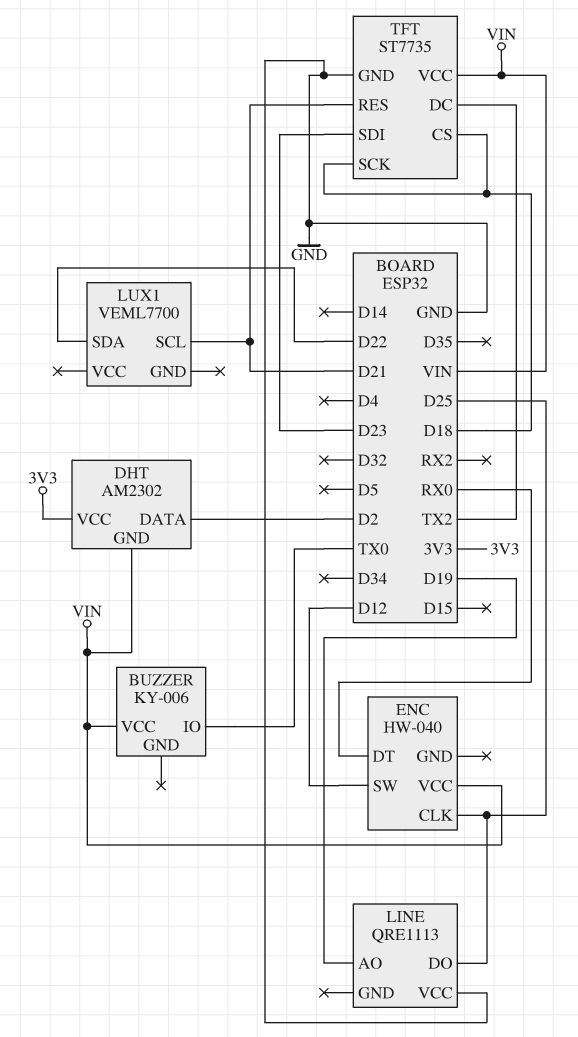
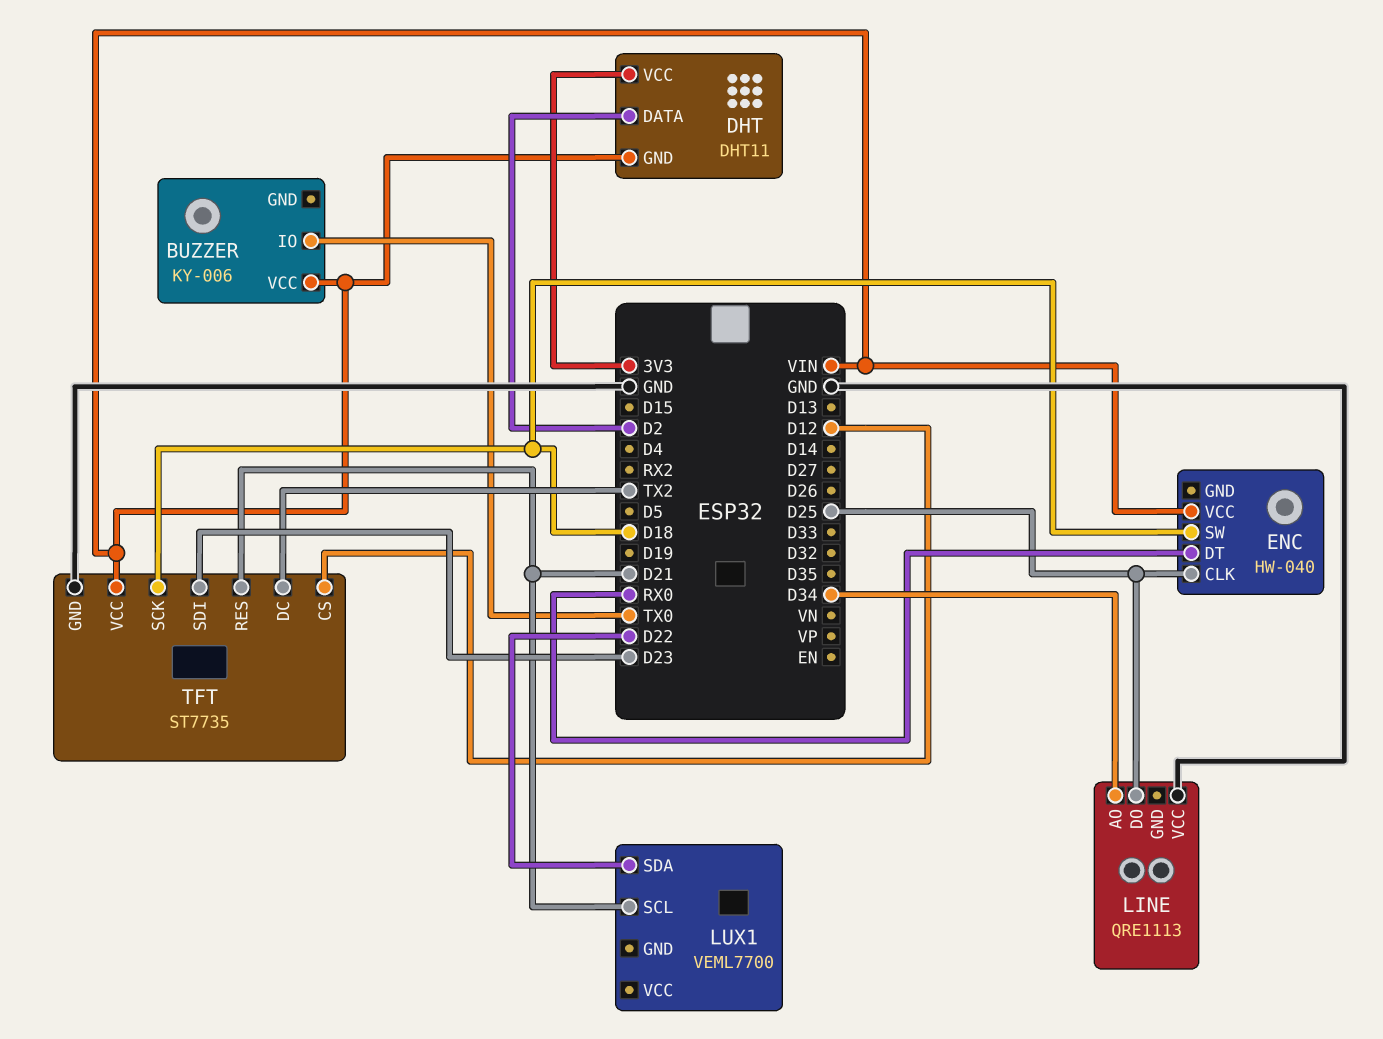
DHT: AM2302 -> DHT11
ENC pin SW: D12 -> D18
LINE pin AO: D19 -> D34
TFT pin CS: D18 -> D12

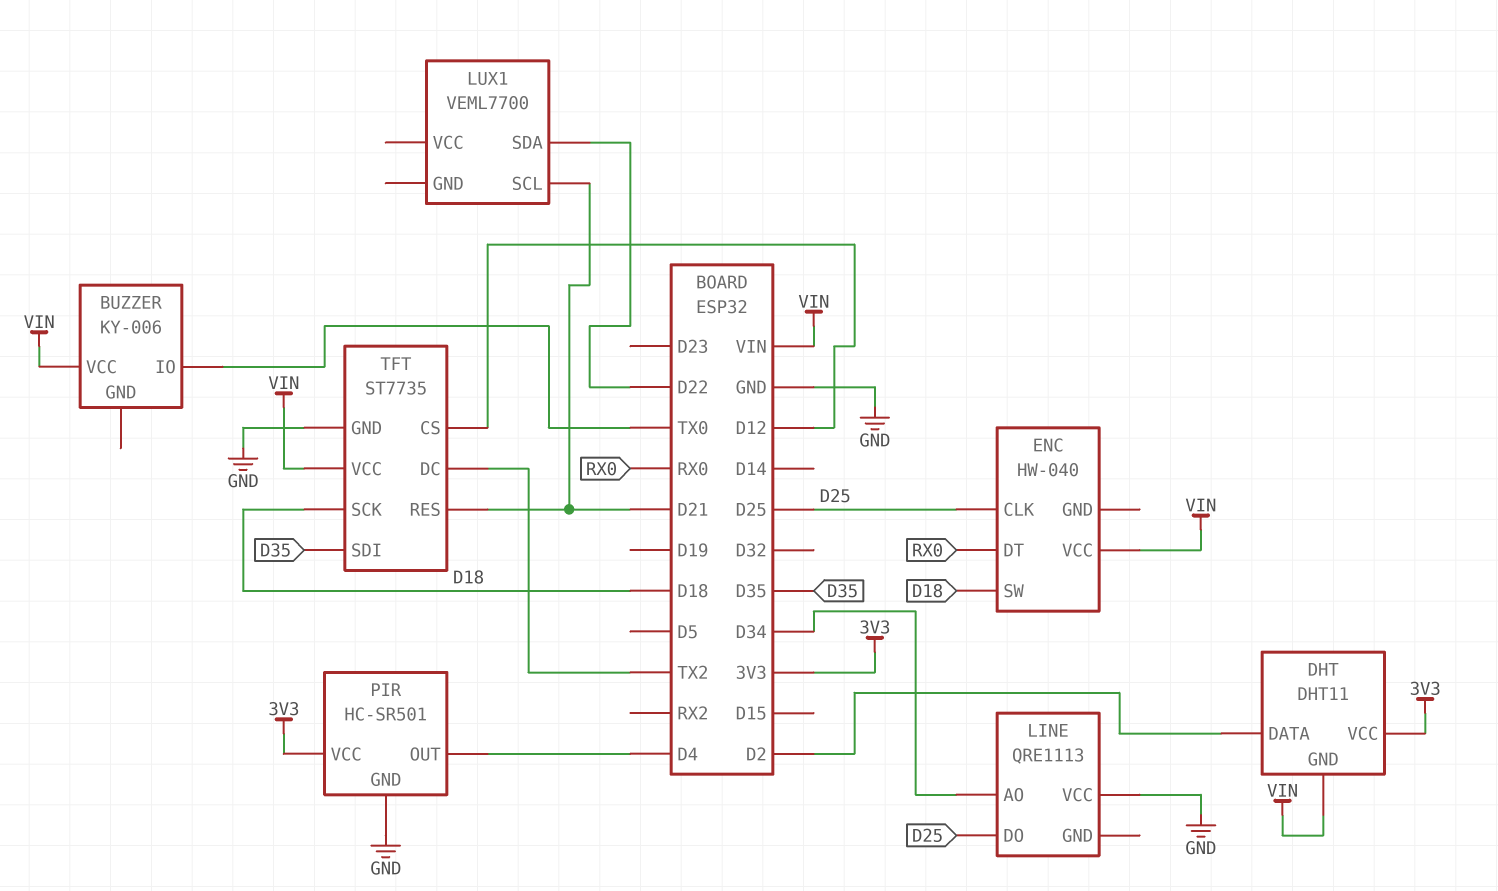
PIR: none -> HC-SR501
PIR pin GND: none -> GND
PIR pin OUT: none -> D4
PIR pin VCC: none -> 3V3
TFT pin SDI: D23 -> D35

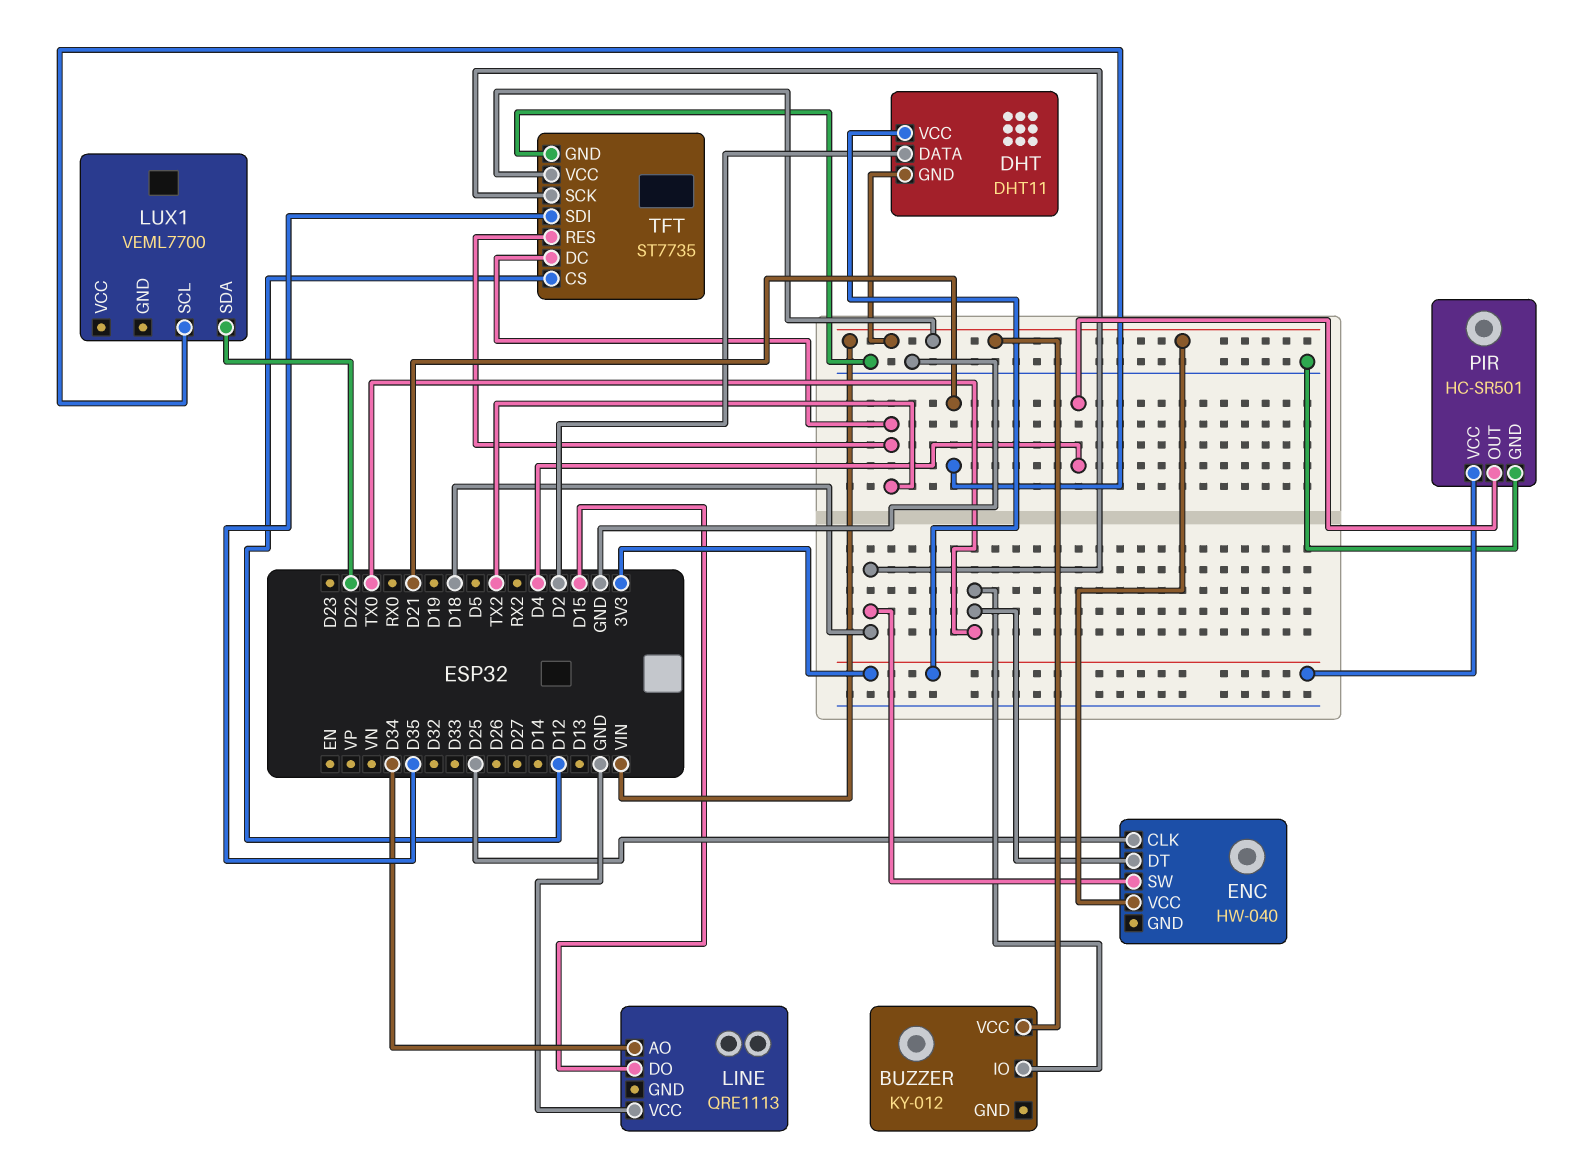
BUZZER: KY-006 -> KY-012
ENC pin DT: RX0 -> TX0
LINE pin DO: D25 -> D15
TFT pin RES: D21 -> TX2

